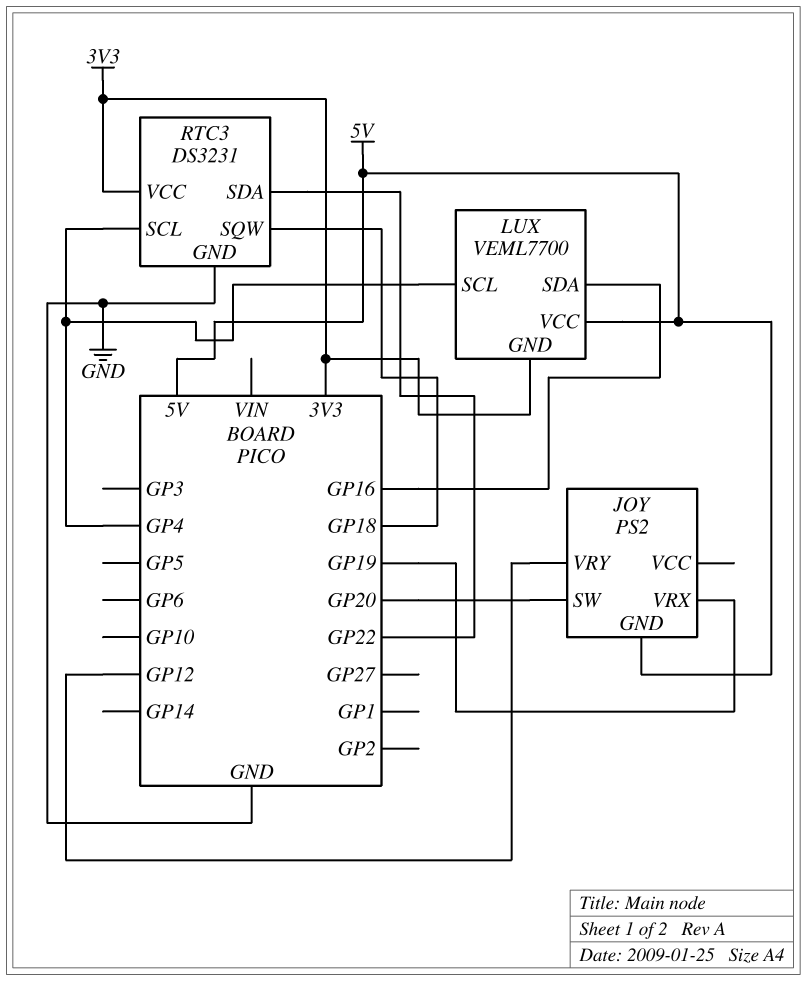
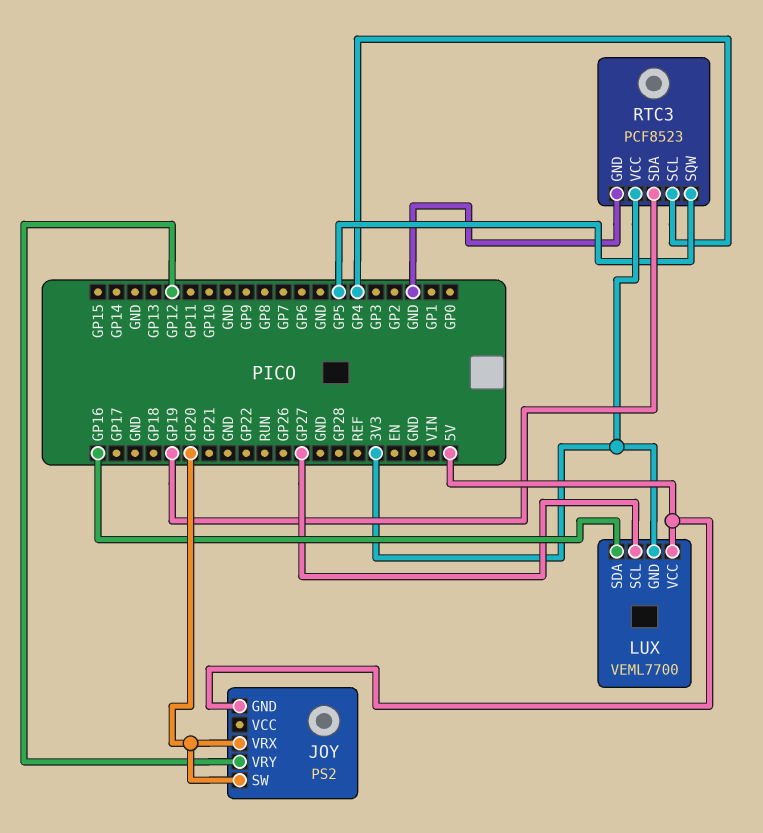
JOY pin VRX: GP19 -> GP20
LUX pin SCL: GP4 -> GP27
RTC3: DS3231 -> PCF8523
RTC3 pin SDA: GP22 -> GP19
RTC3 pin SQW: GP18 -> GP5

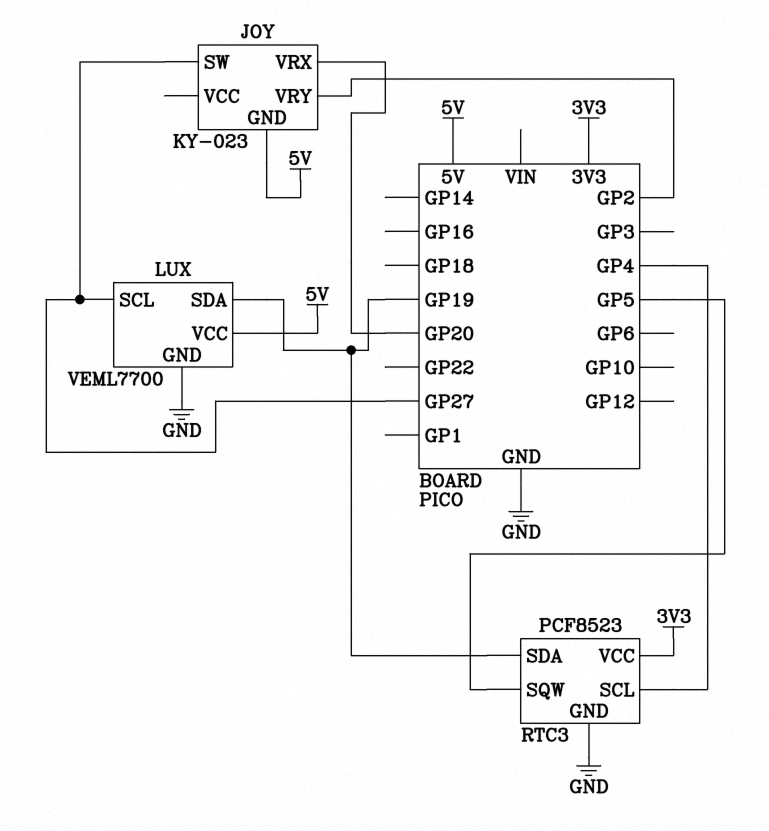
JOY: PS2 -> KY-023
JOY pin SW: GP20 -> GP27
JOY pin VRY: GP12 -> GP2
LUX pin GND: 3V3 -> GND
LUX pin SDA: GP16 -> GP19

